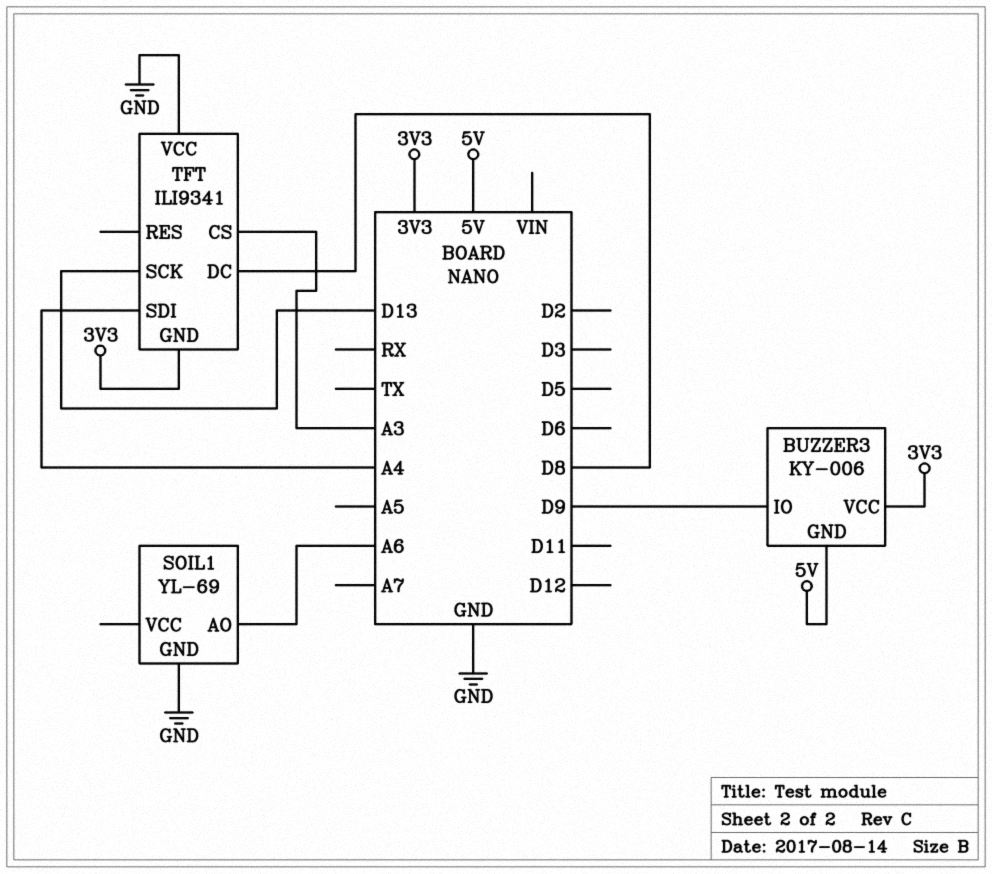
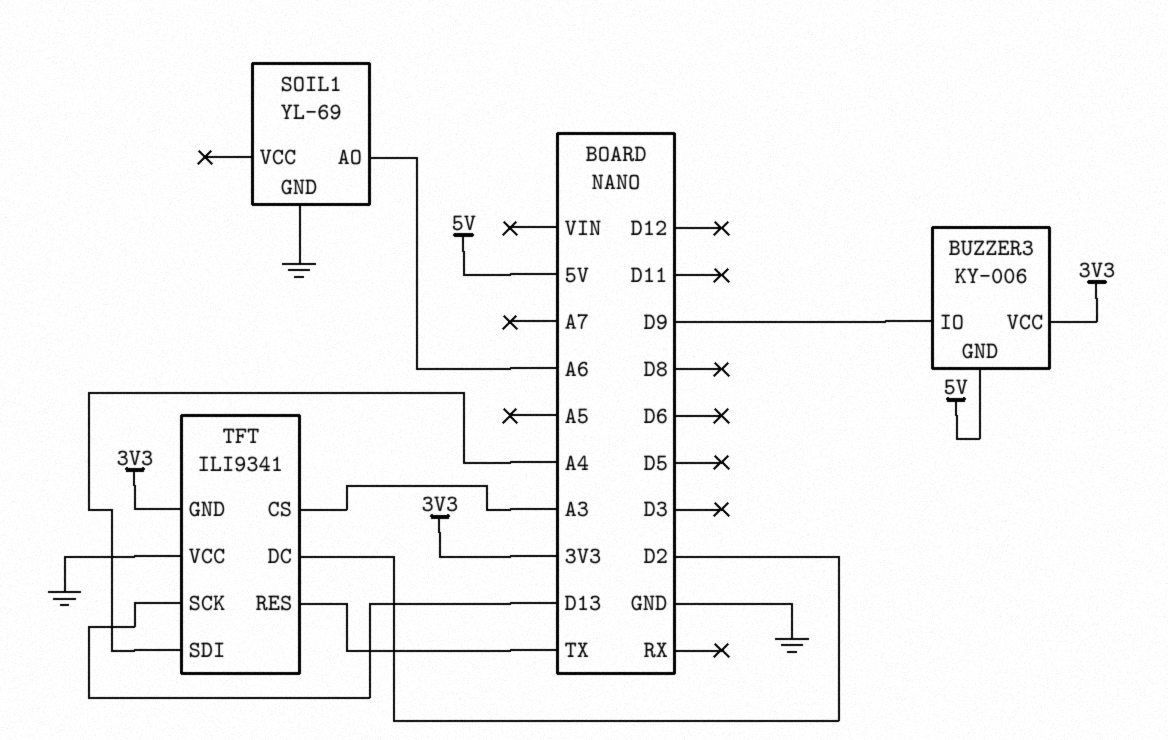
TFT pin DC: D8 -> D2
TFT pin RES: none -> TX

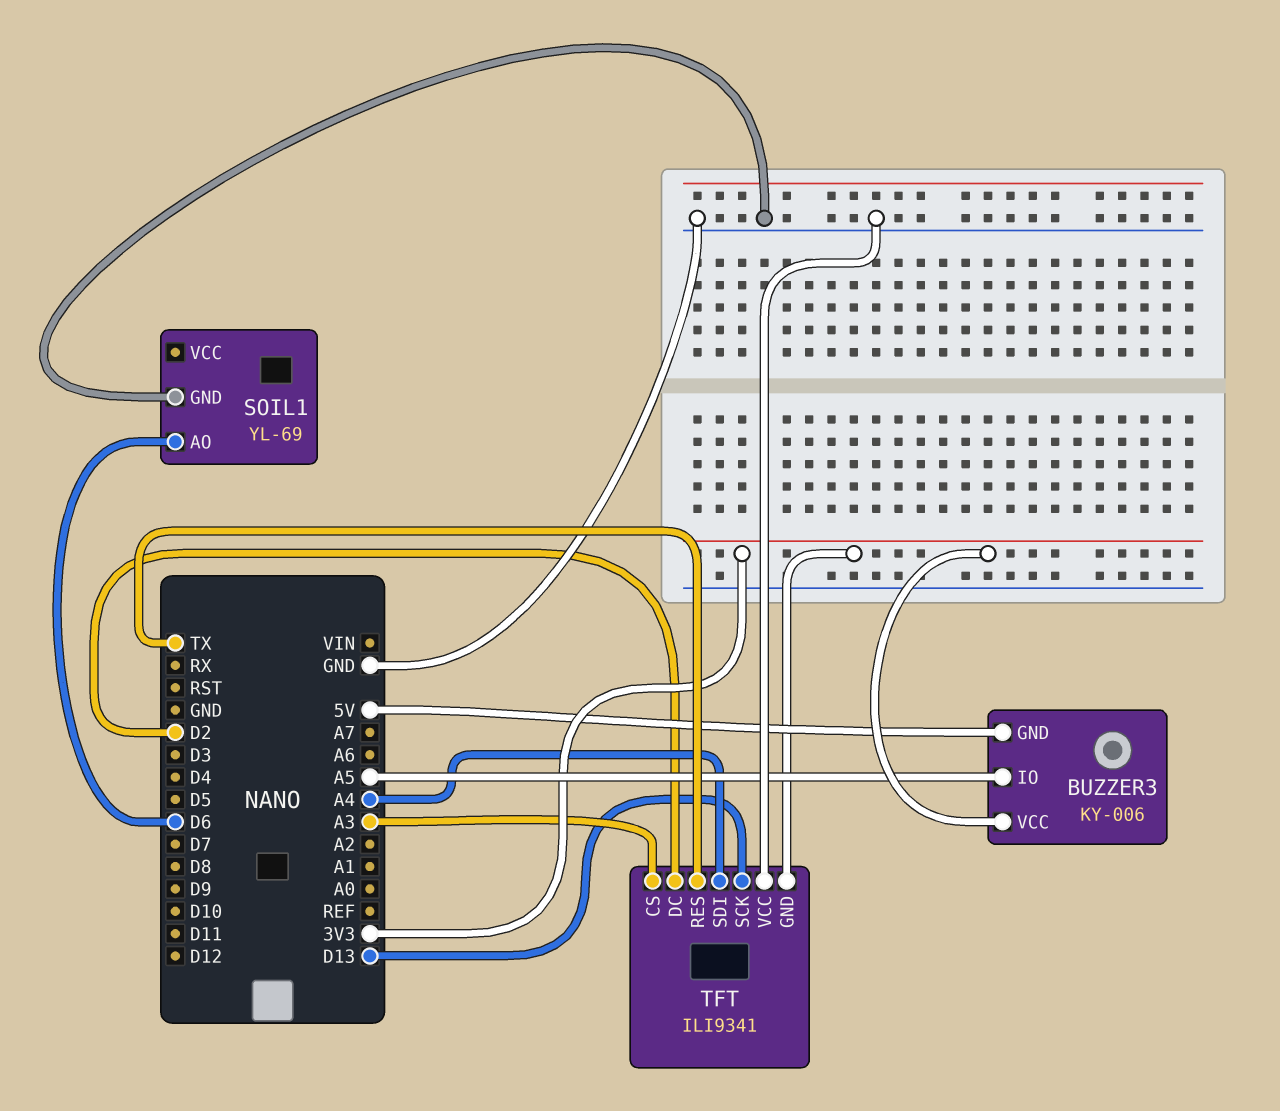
BUZZER3 pin IO: D9 -> A5
SOIL1 pin AO: A6 -> D6

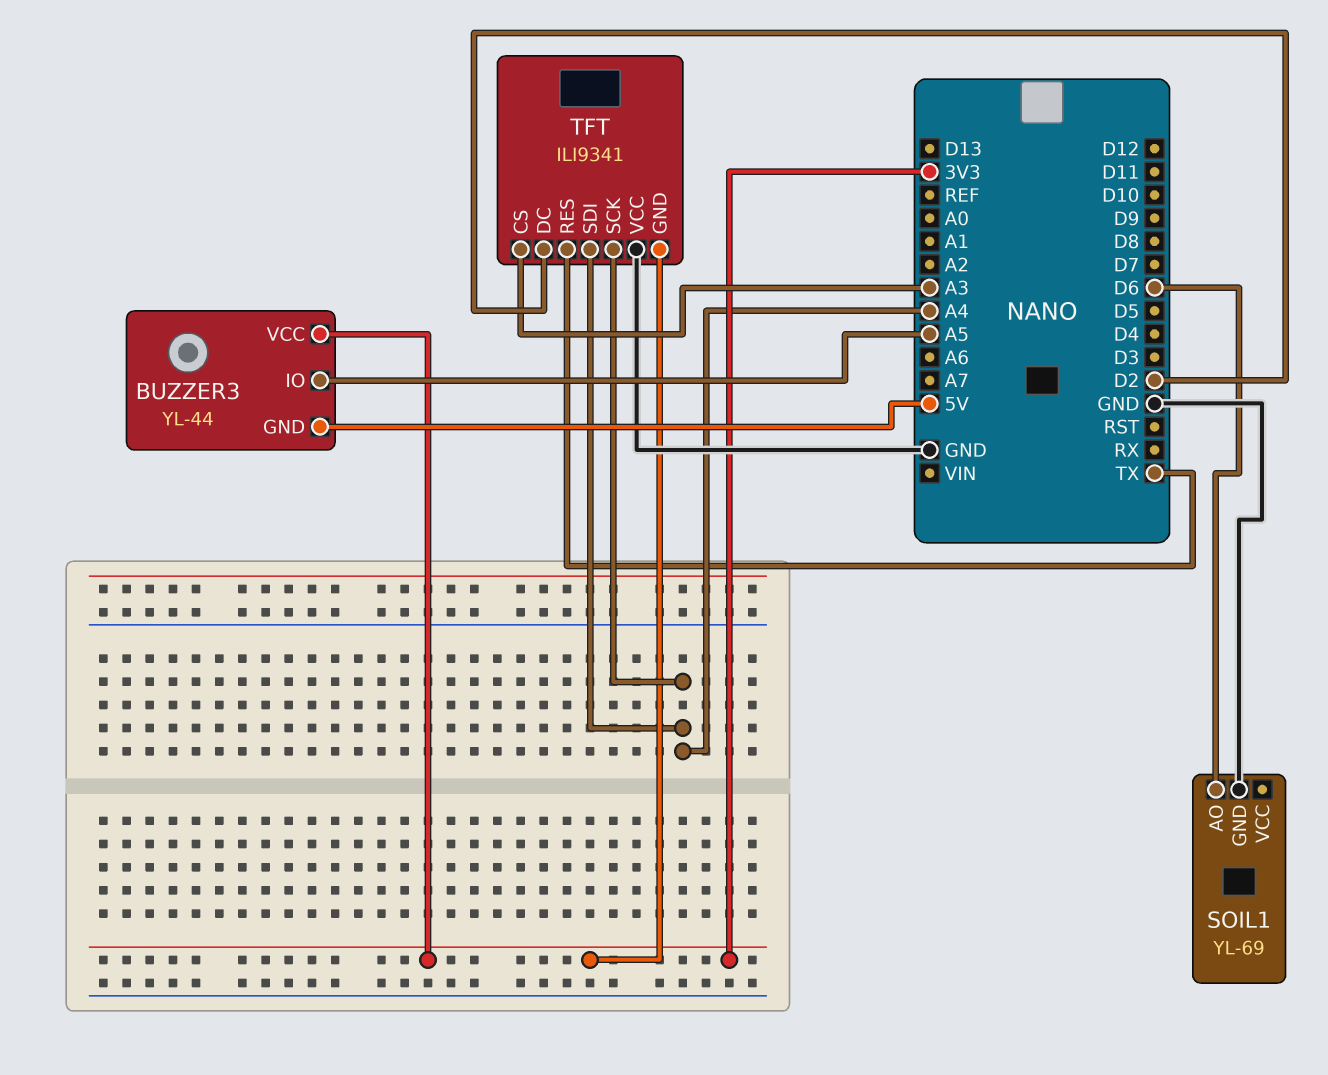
BUZZER3: KY-006 -> YL-44
TFT pin SCK: D13 -> A4

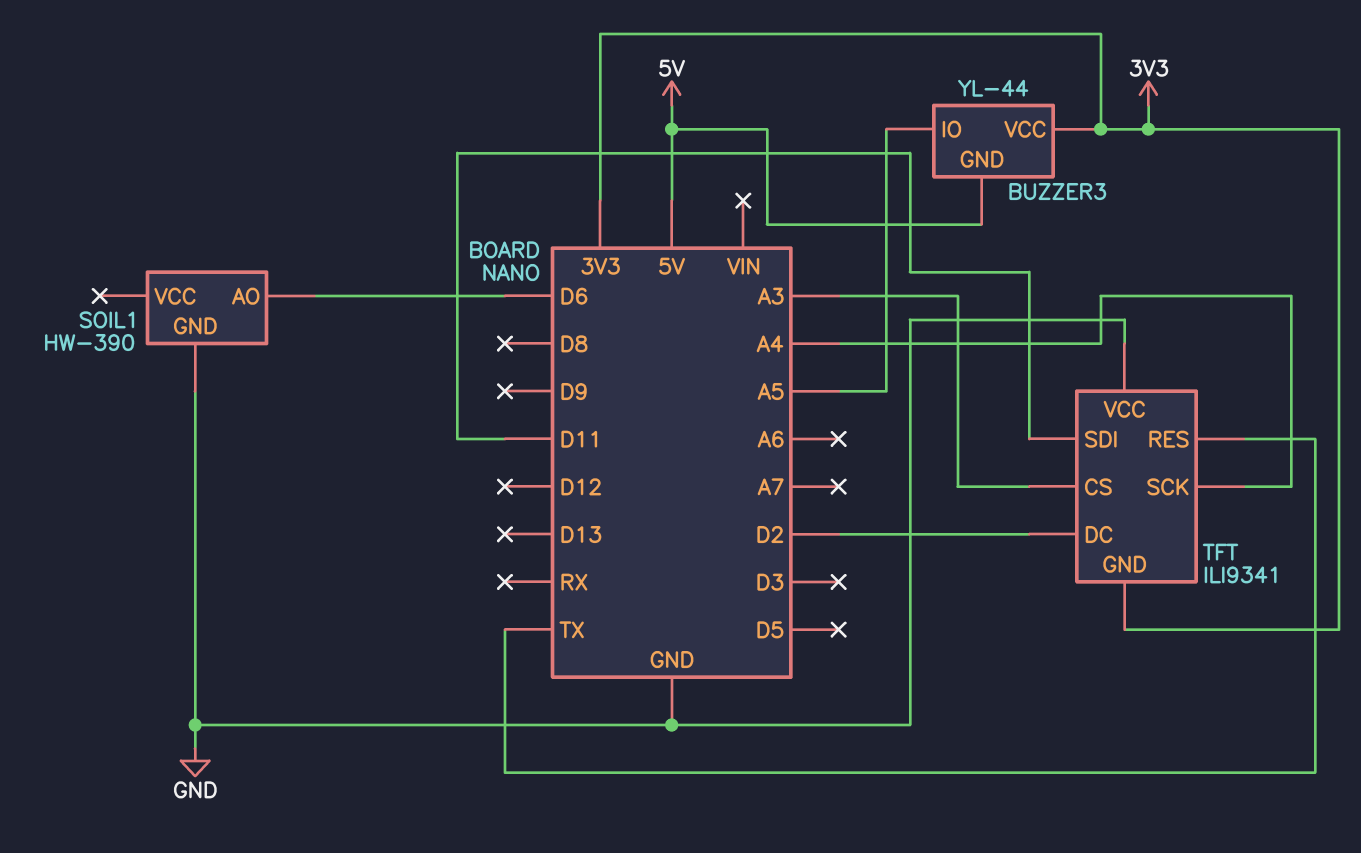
SOIL1: YL-69 -> HW-390
TFT pin SDI: A4 -> D11

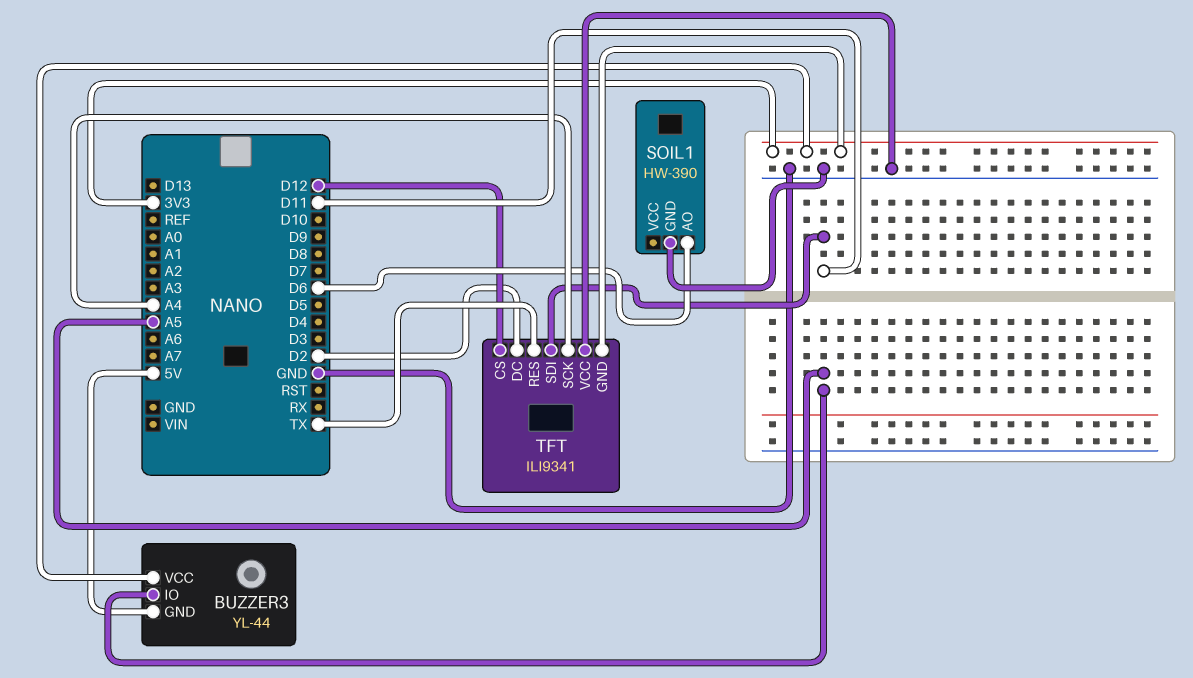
TFT pin CS: A3 -> D12

